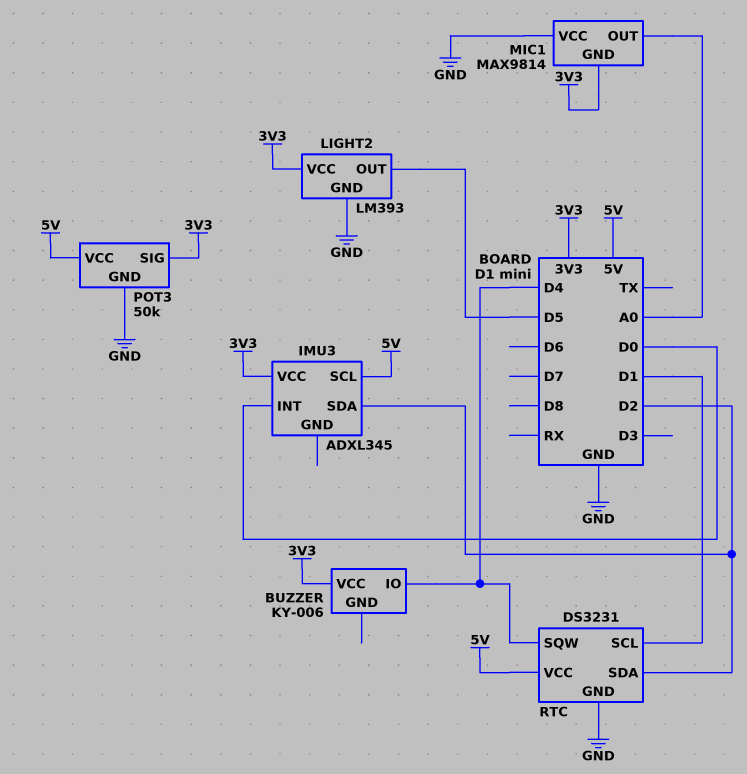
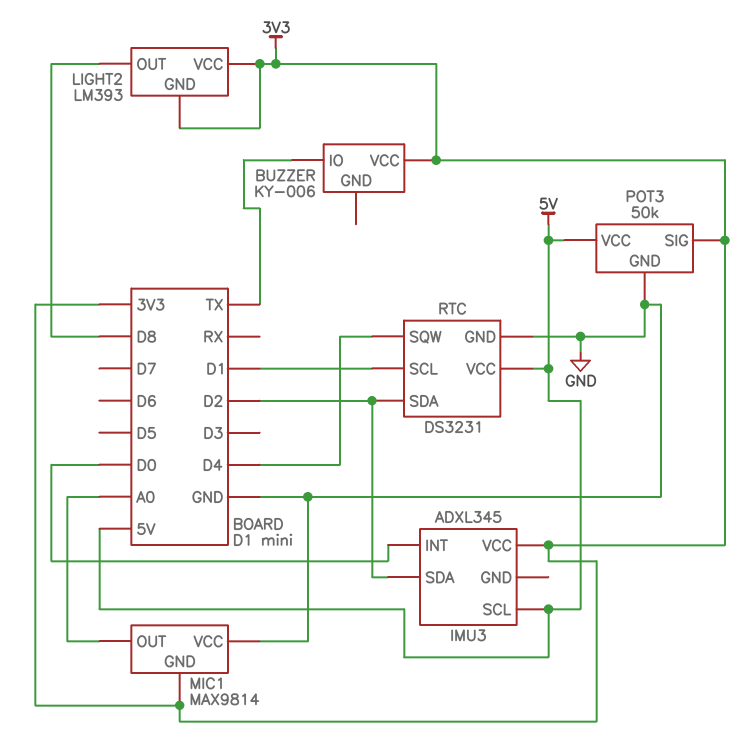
BUZZER pin IO: D4 -> TX
LIGHT2 pin GND: GND -> 3V3
LIGHT2 pin OUT: D5 -> D8

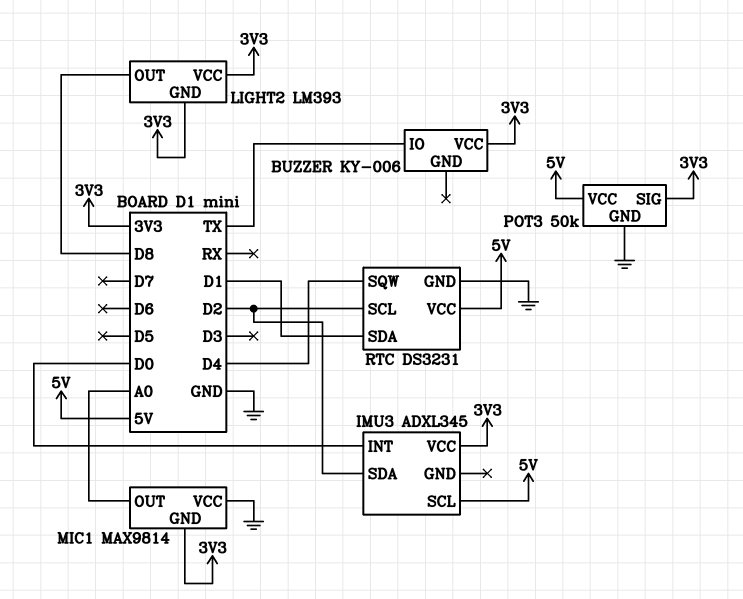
RTC pin SCL: D1 -> D2
RTC pin SDA: D2 -> D1

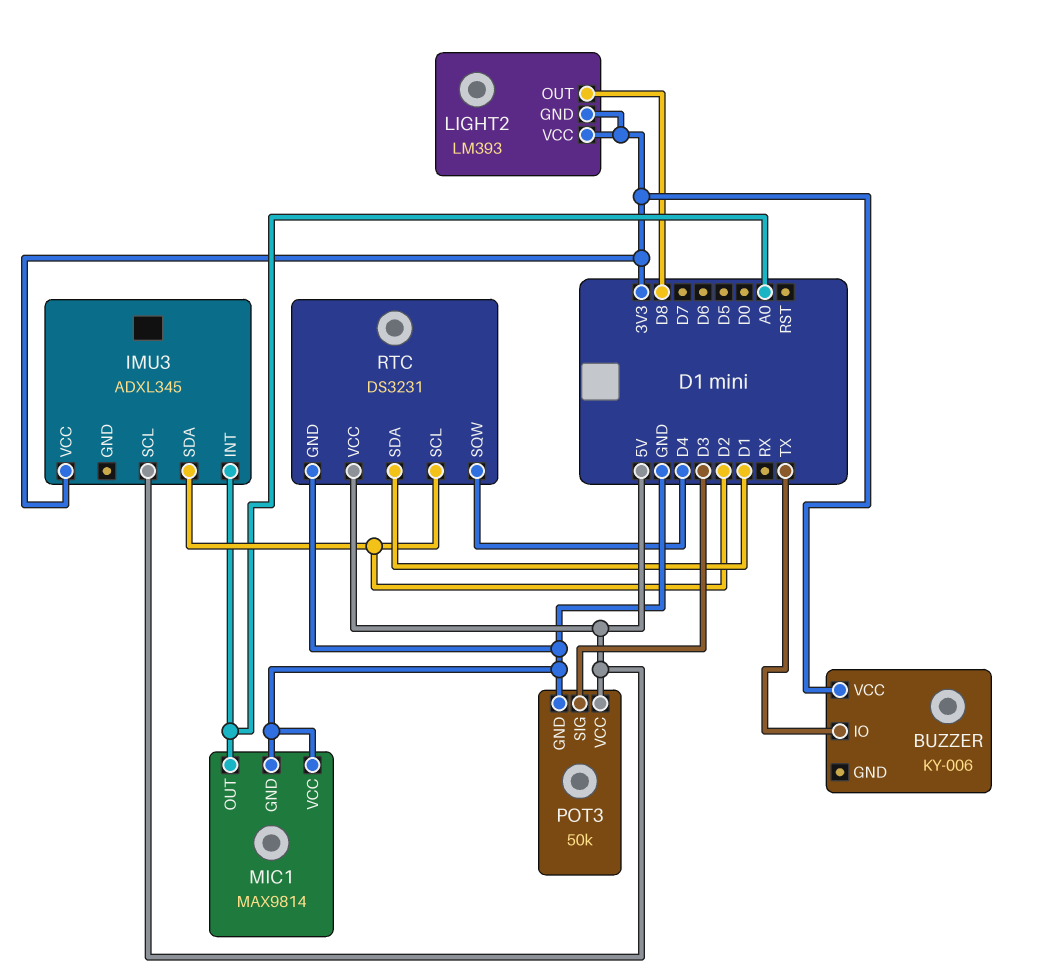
IMU3 pin INT: D0 -> A0
MIC1 pin GND: 3V3 -> GND
POT3 pin SIG: 3V3 -> D3

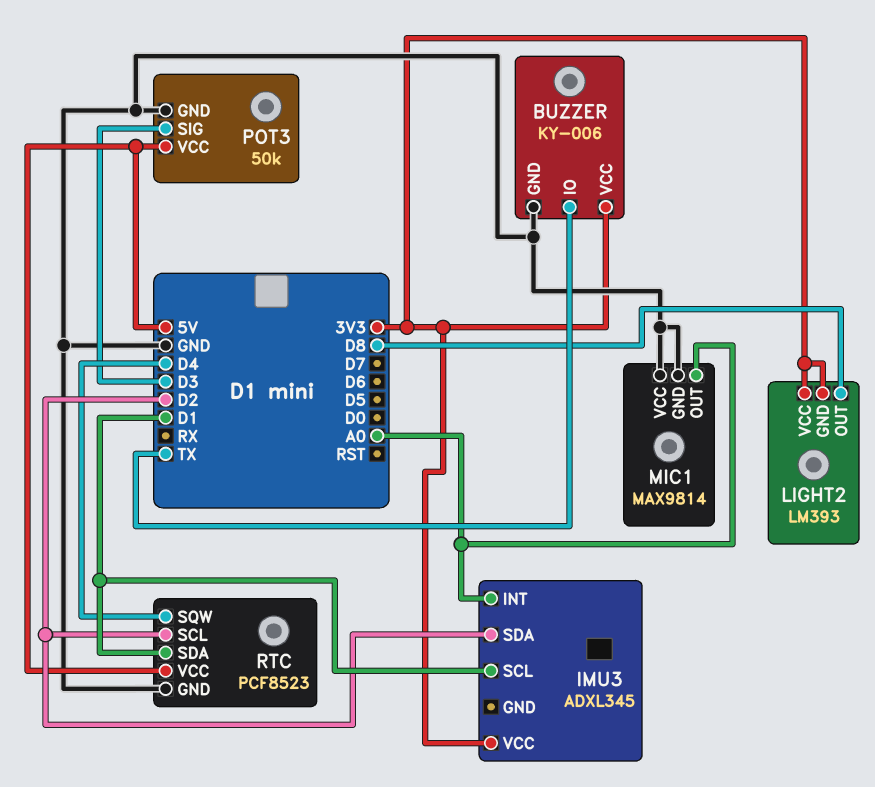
BUZZER pin GND: none -> GND
IMU3 pin SCL: 5V -> D1
RTC: DS3231 -> PCF8523

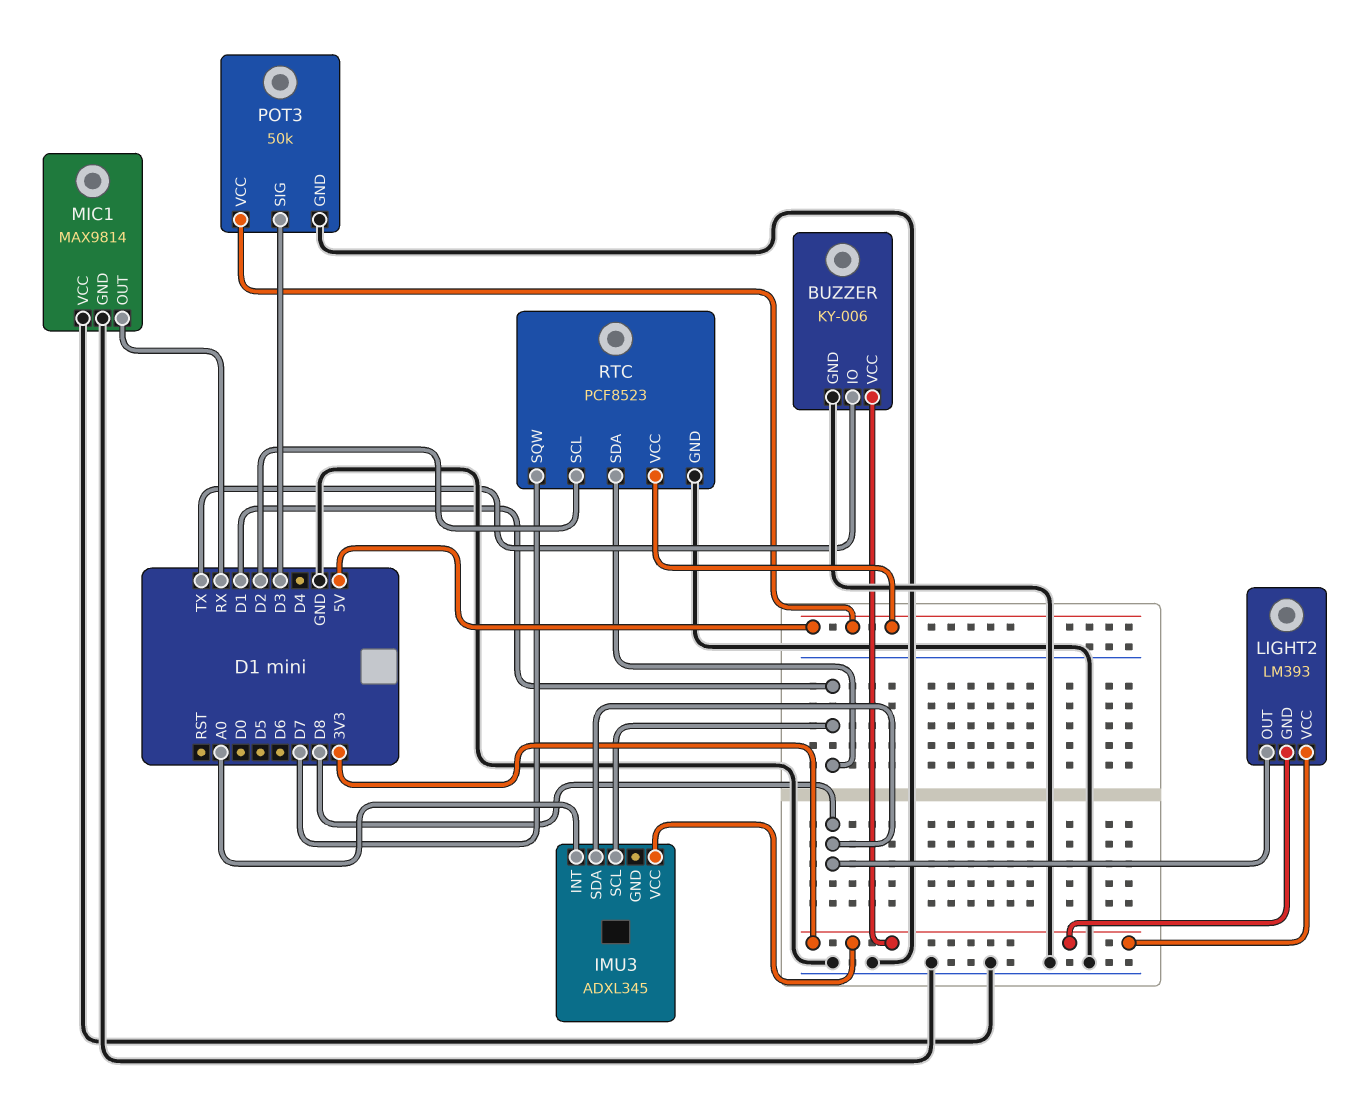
IMU3 pin SDA: D2 -> D8
MIC1 pin OUT: A0 -> RX
RTC pin SQW: D4 -> D7

